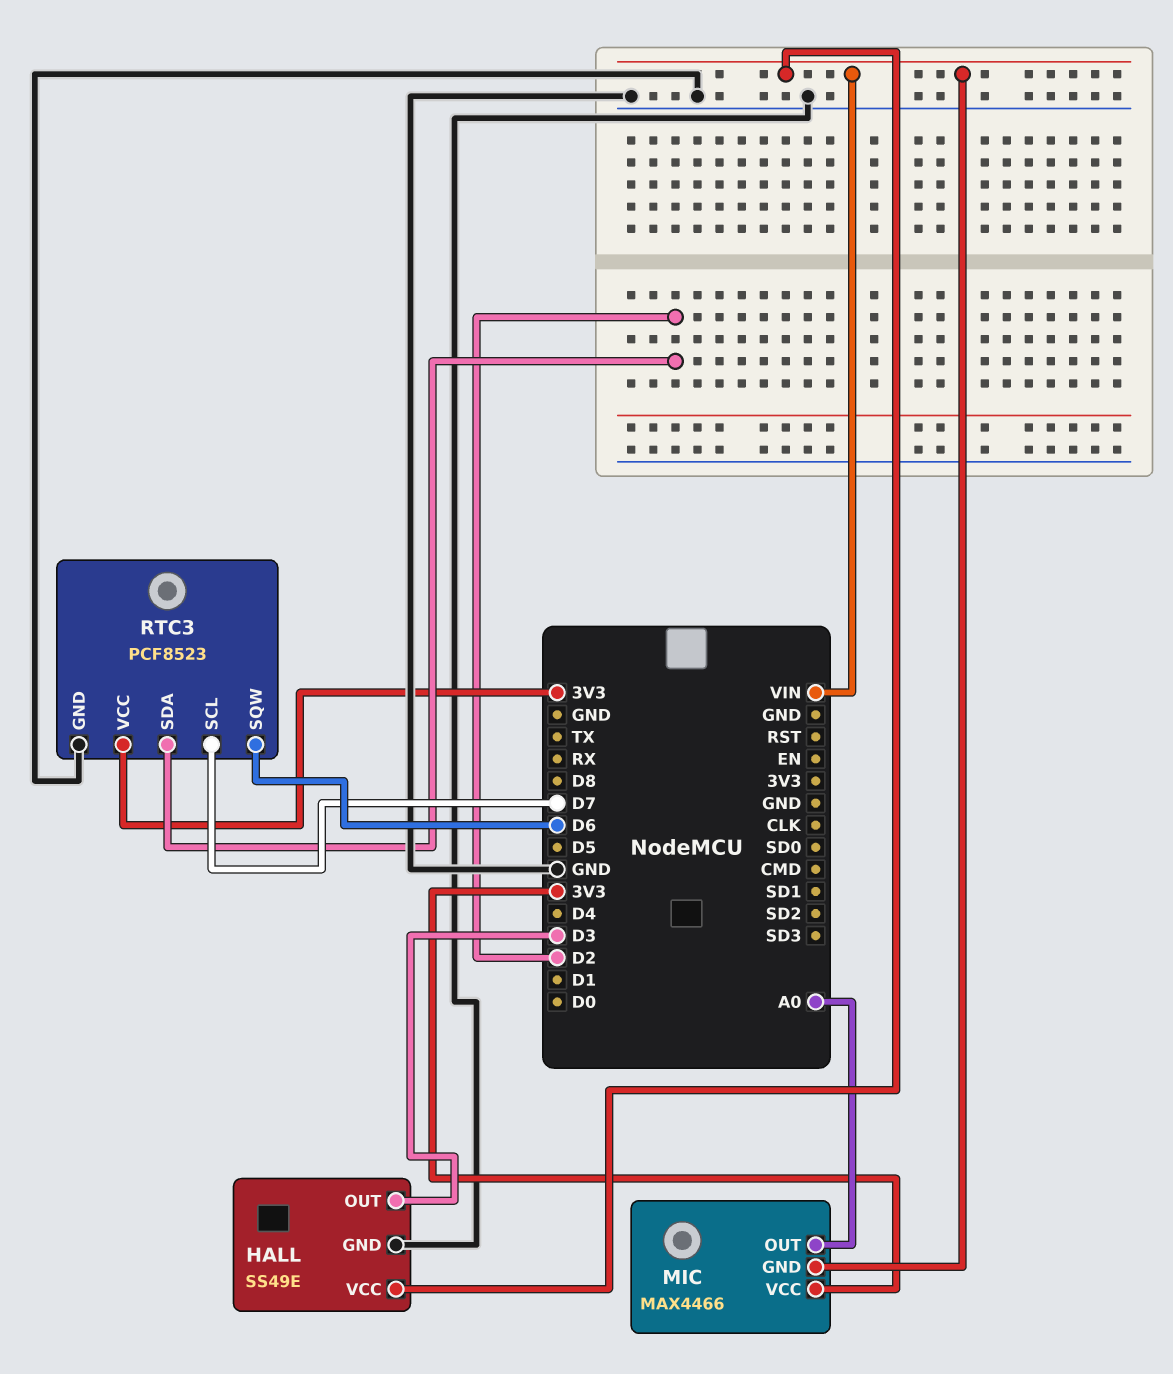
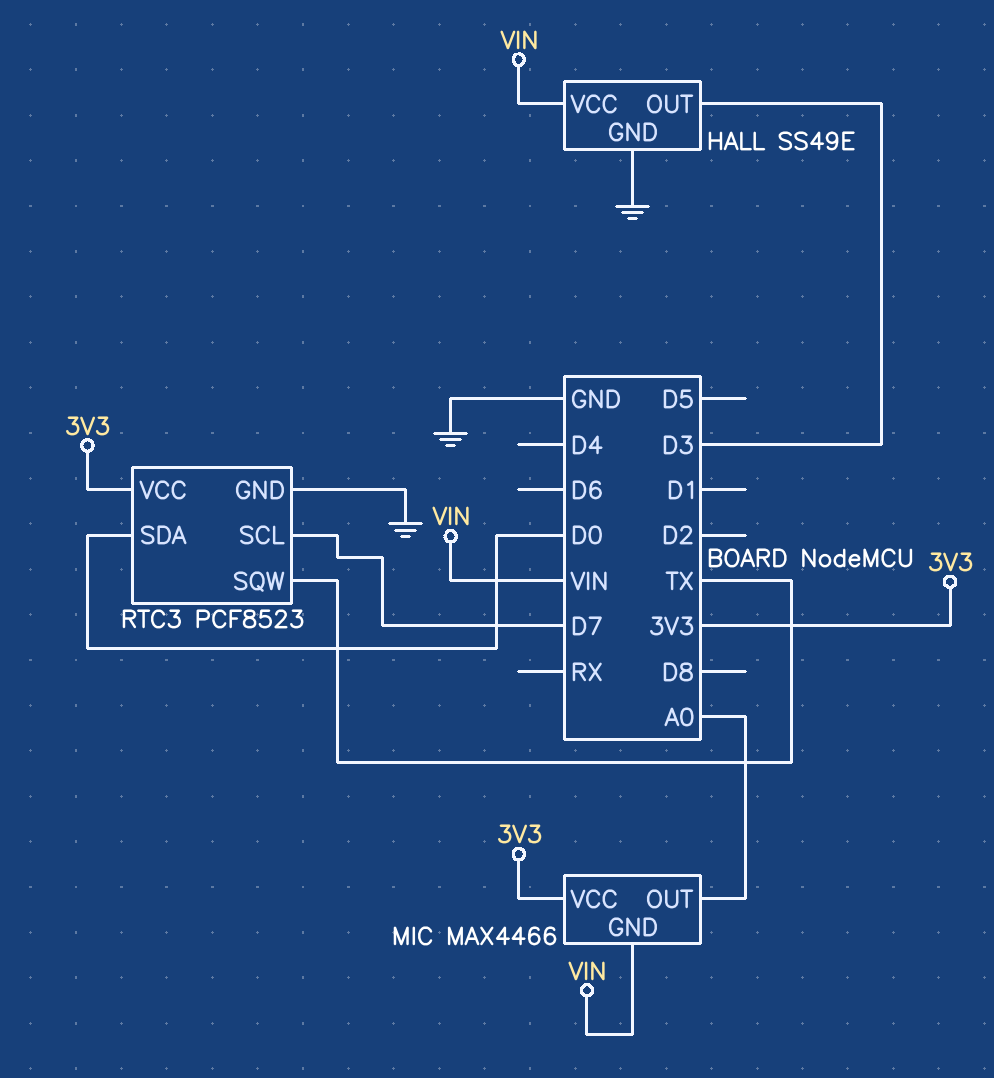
RTC3 pin SDA: D2 -> D0
RTC3 pin SQW: D6 -> TX

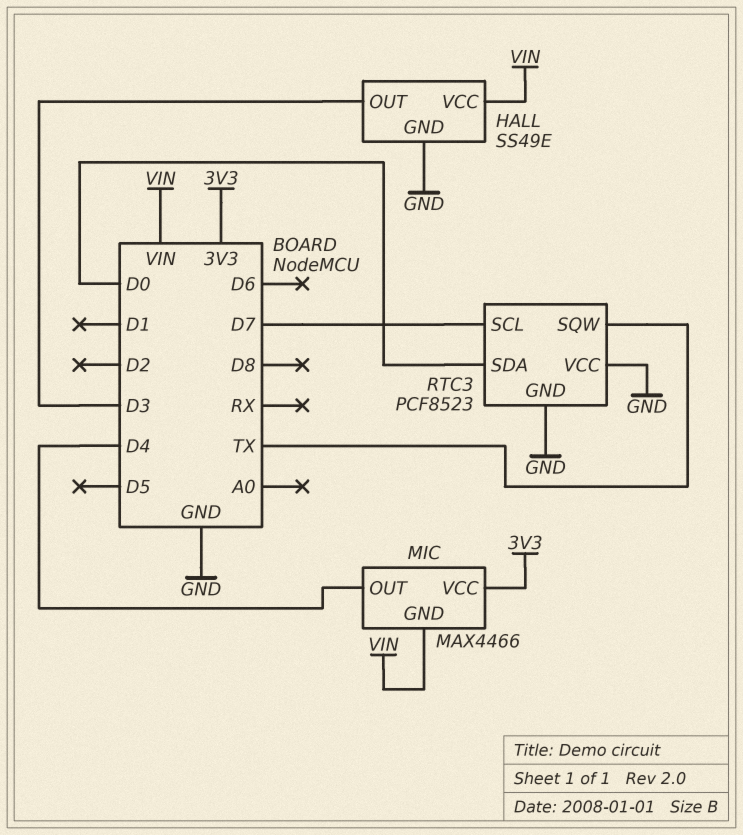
MIC pin OUT: A0 -> D4
RTC3 pin VCC: 3V3 -> GND

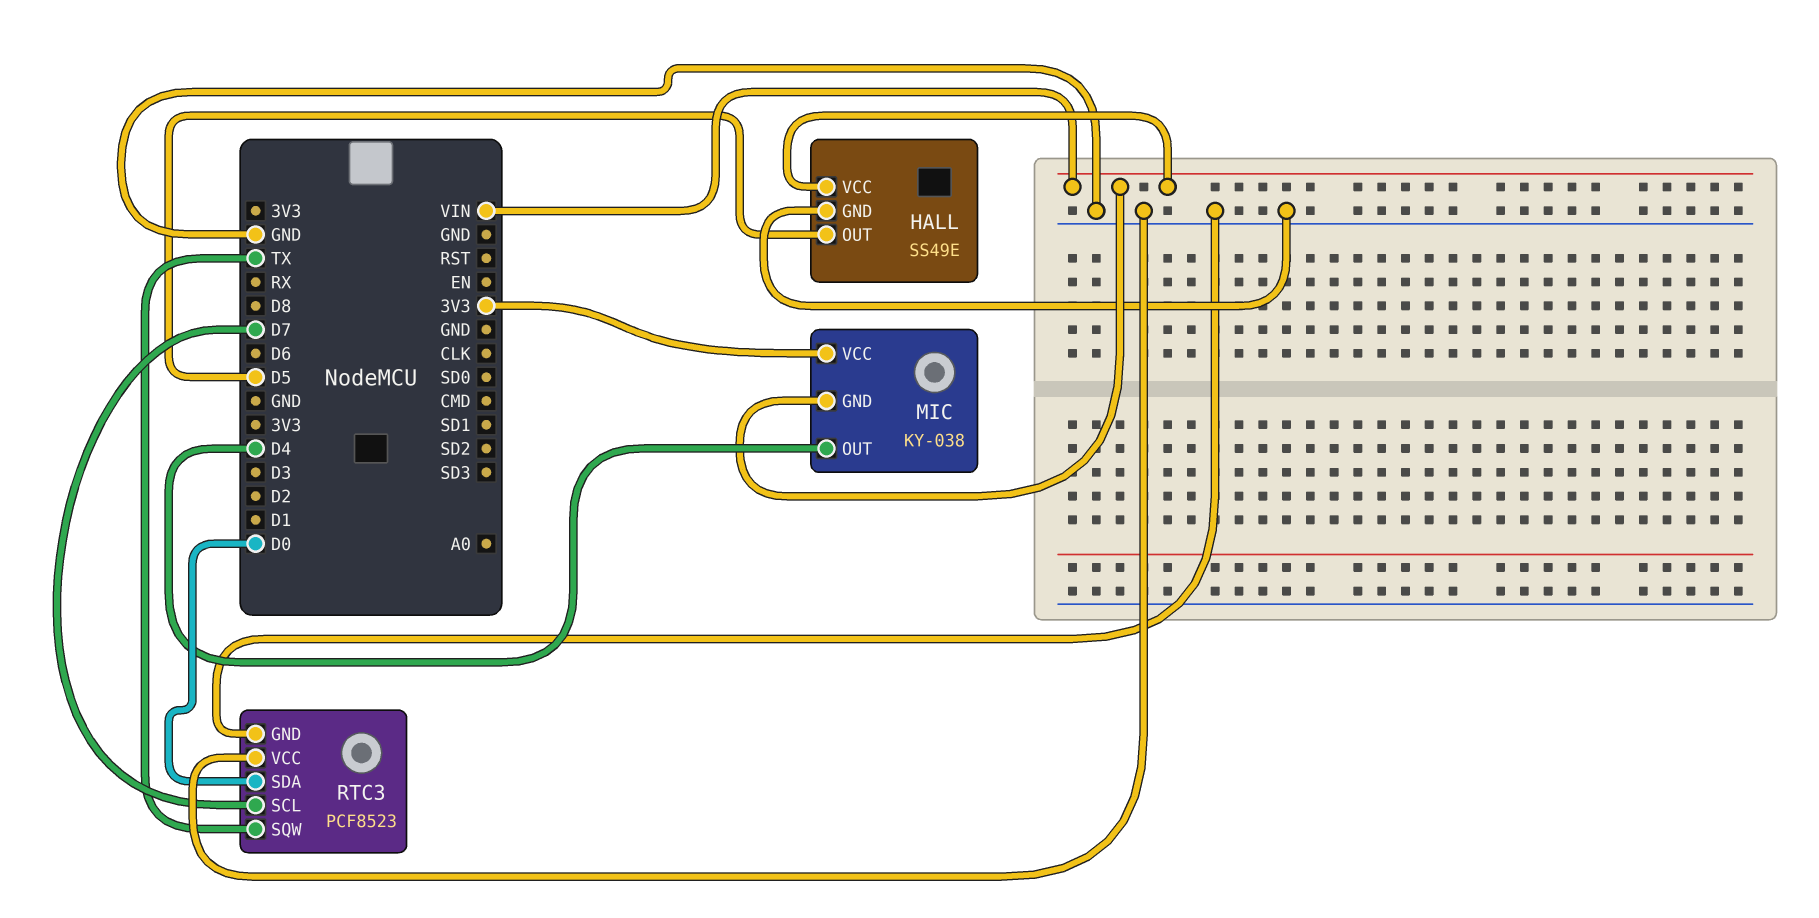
HALL pin OUT: D3 -> D5
MIC: MAX4466 -> KY-038

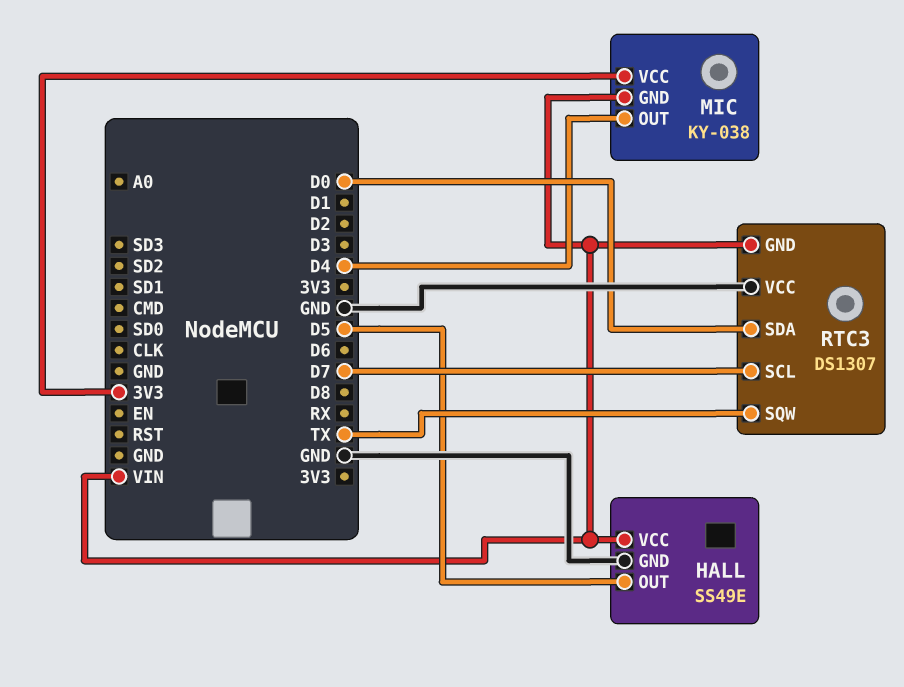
RTC3: PCF8523 -> DS1307
RTC3 pin GND: GND -> VIN

